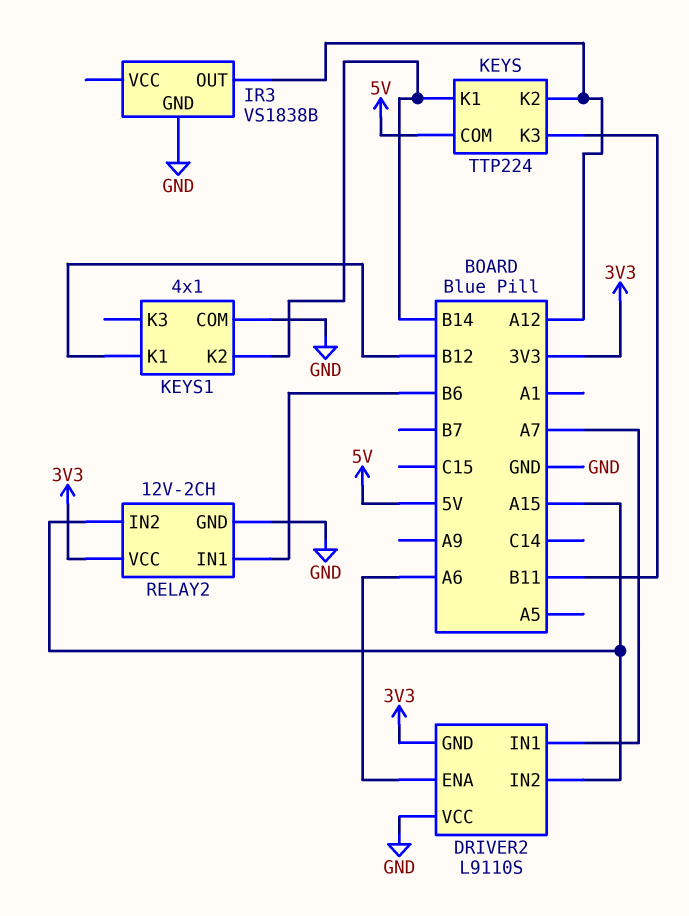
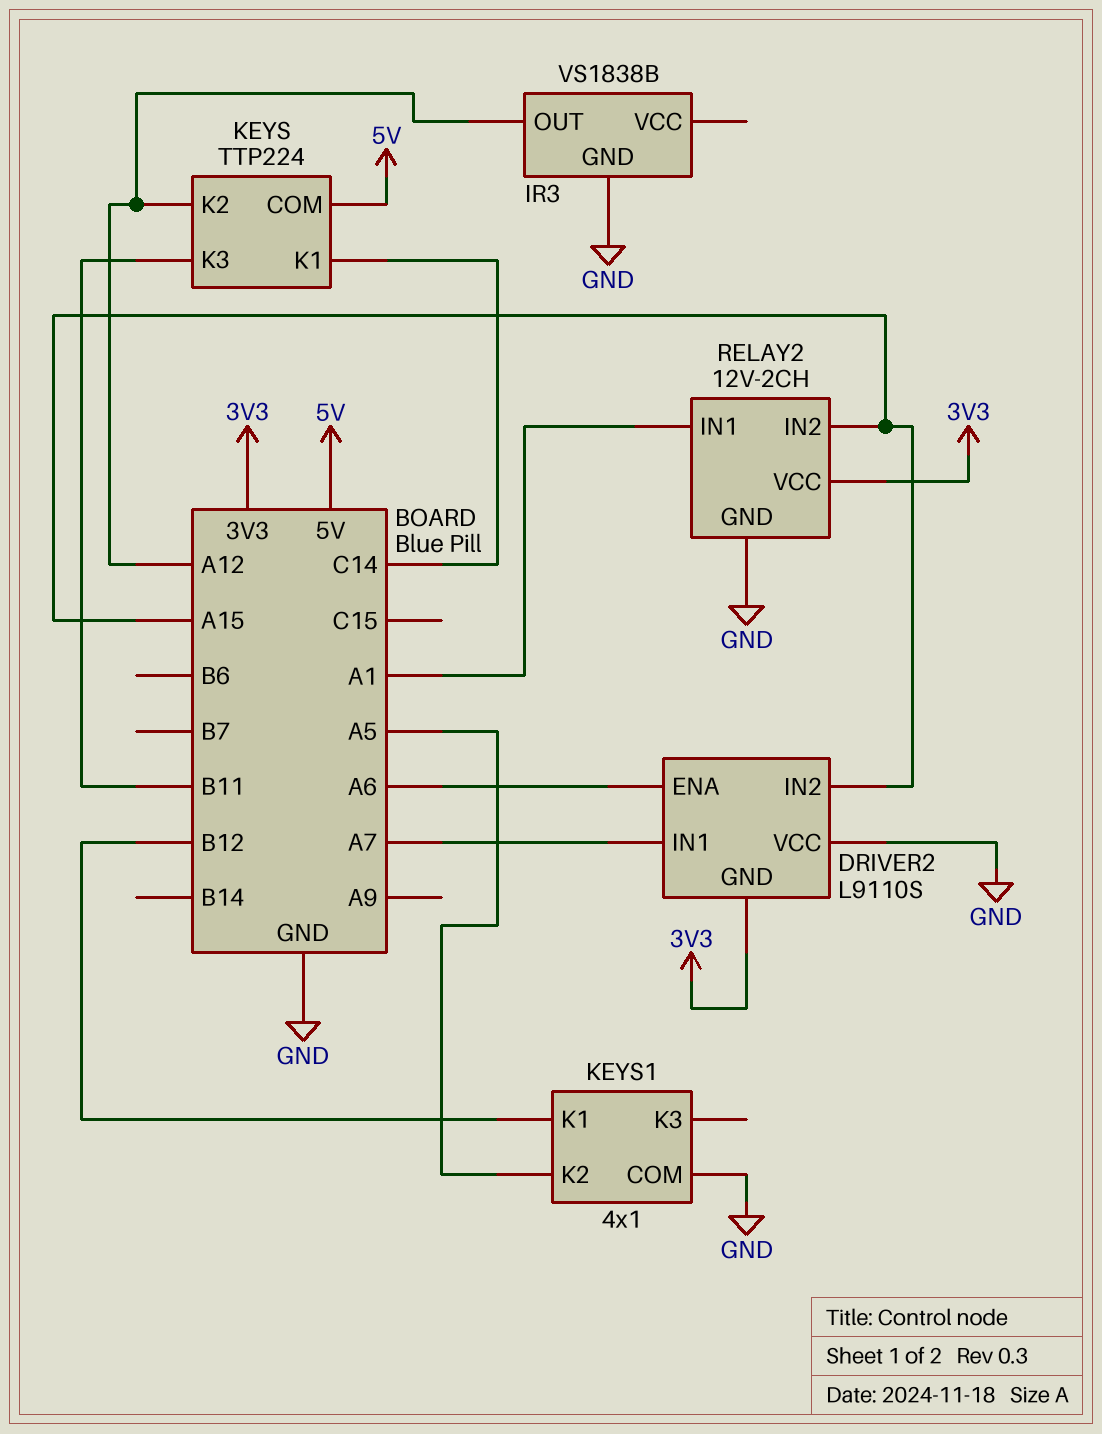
KEYS pin K1: B14 -> C14
KEYS1 pin K2: B14 -> A5
RELAY2 pin IN1: B6 -> A1

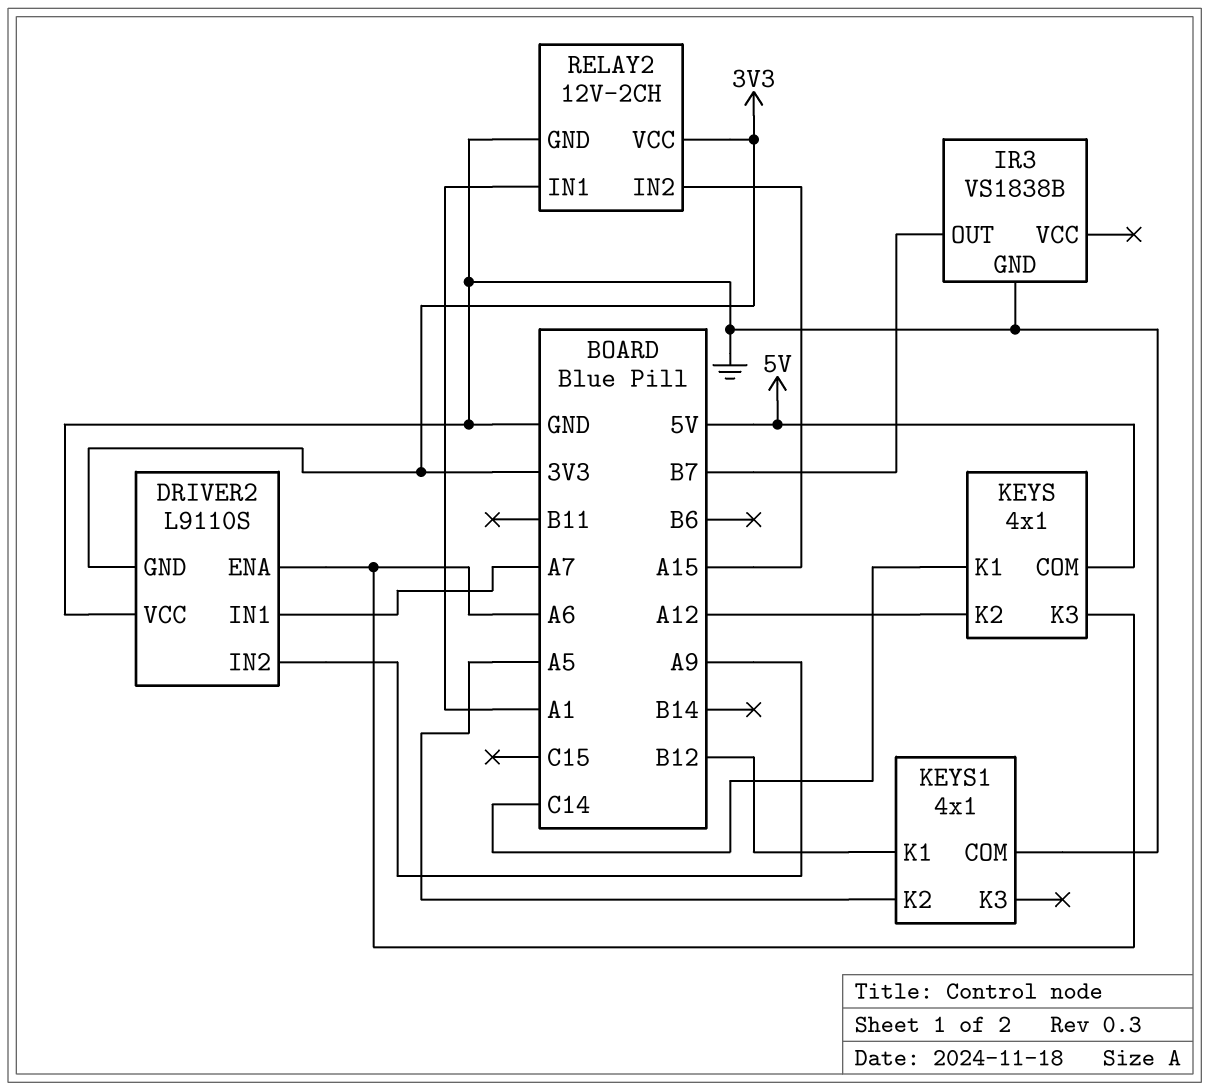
DRIVER2 pin IN2: A15 -> A9
IR3 pin OUT: A12 -> B7
KEYS: TTP224 -> 4x1
KEYS pin K3: B11 -> A6

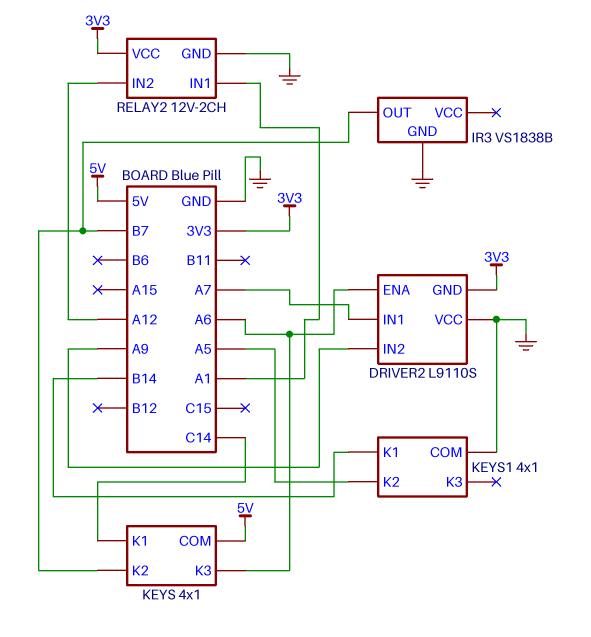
KEYS pin K2: A12 -> B7
KEYS1 pin K1: B12 -> B14
RELAY2 pin IN2: A15 -> A12

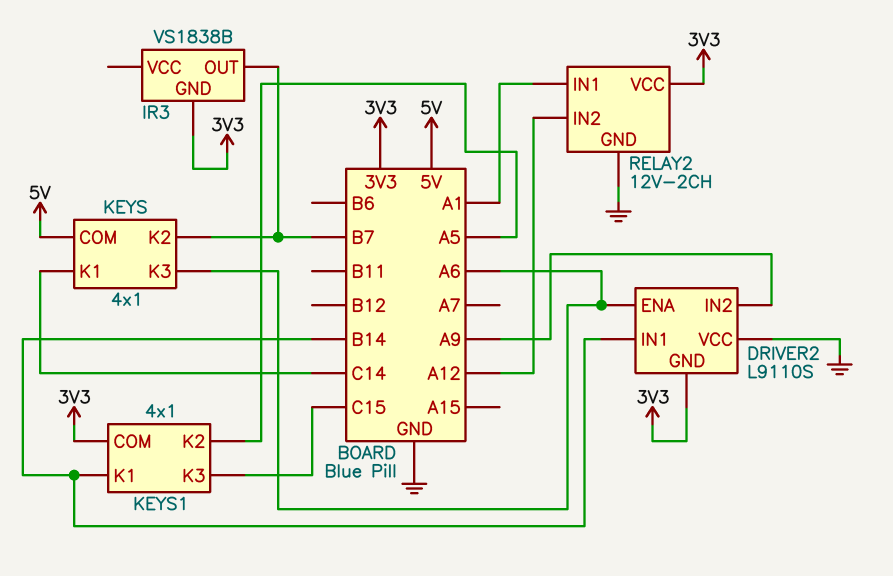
DRIVER2 pin IN1: A7 -> B14
IR3 pin GND: GND -> 3V3
KEYS1 pin COM: GND -> 3V3
KEYS1 pin K3: none -> C15

